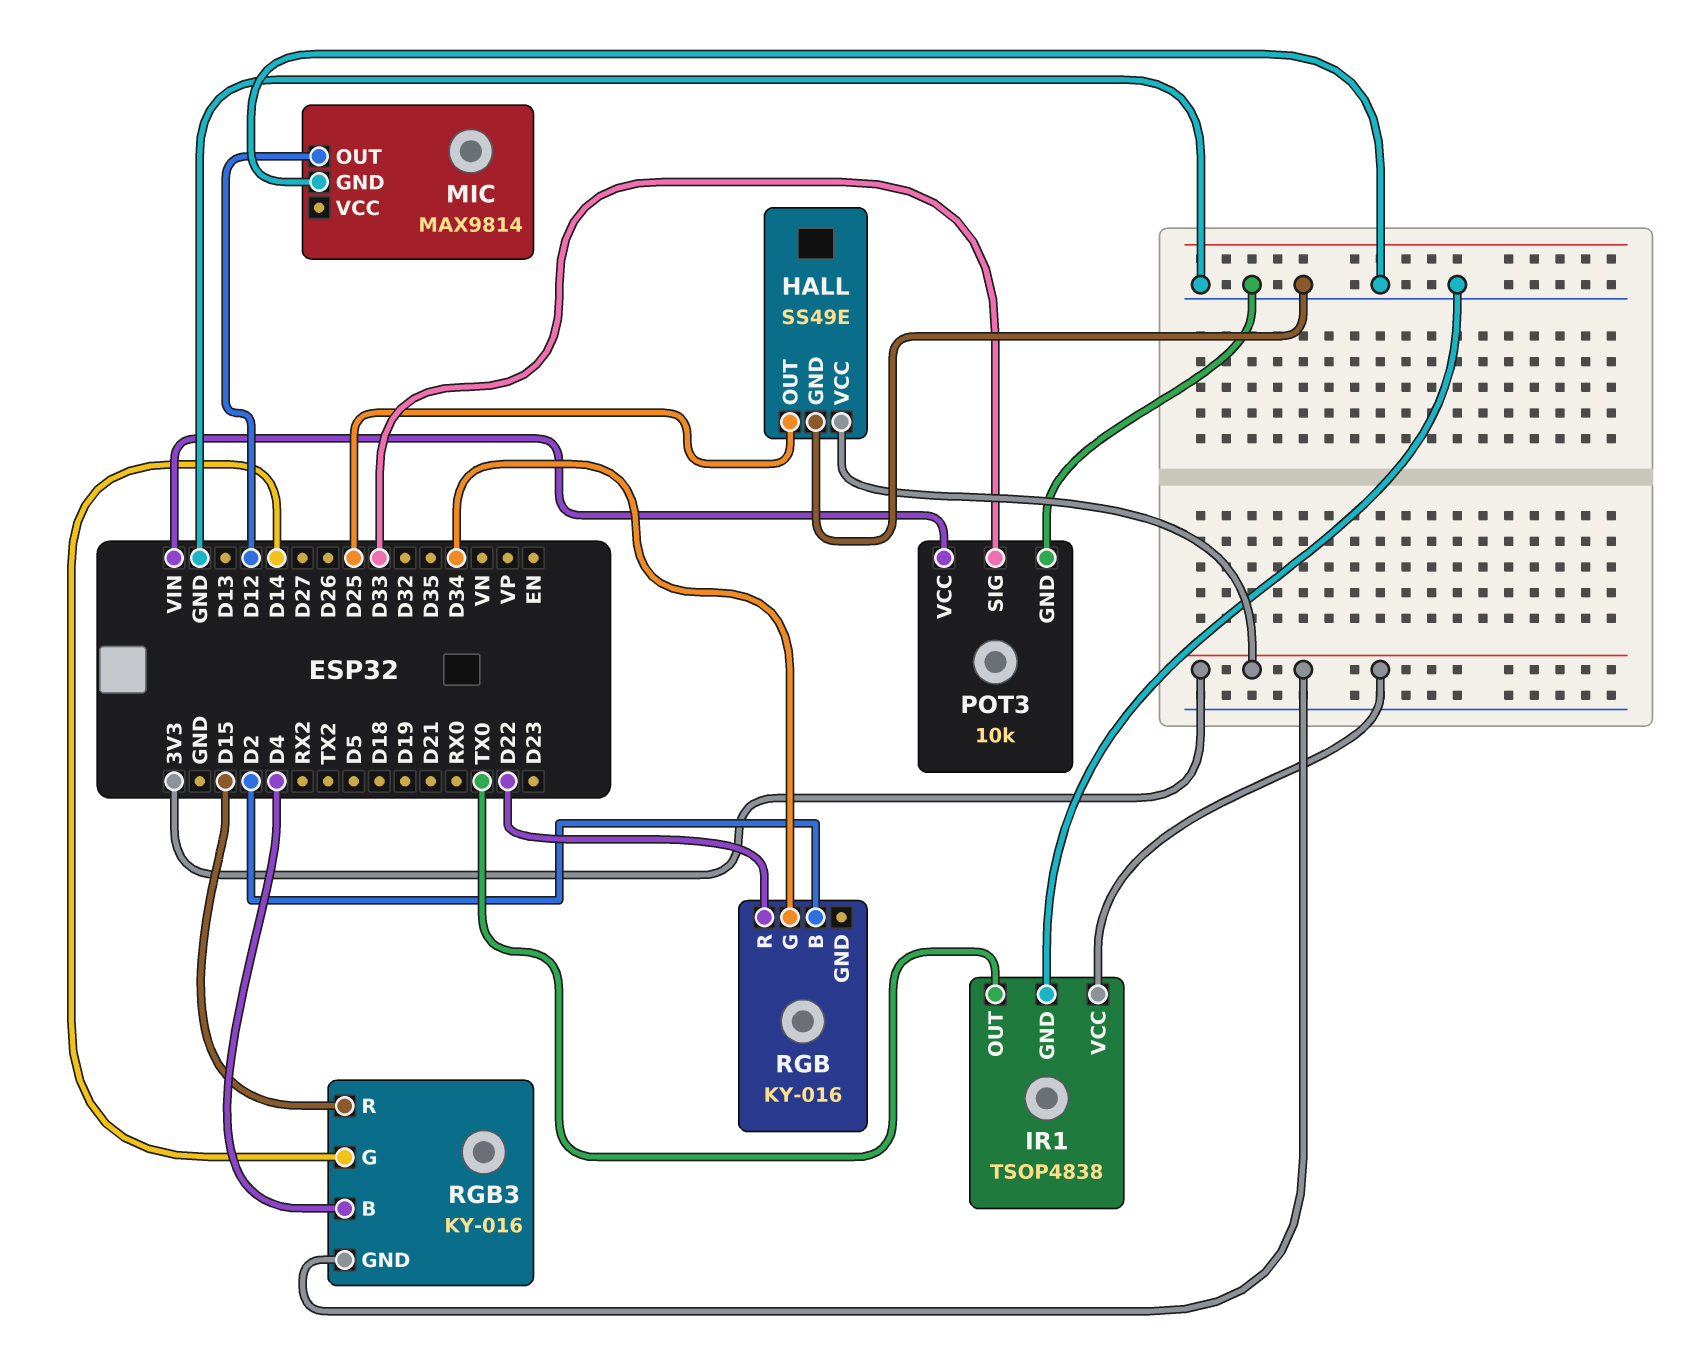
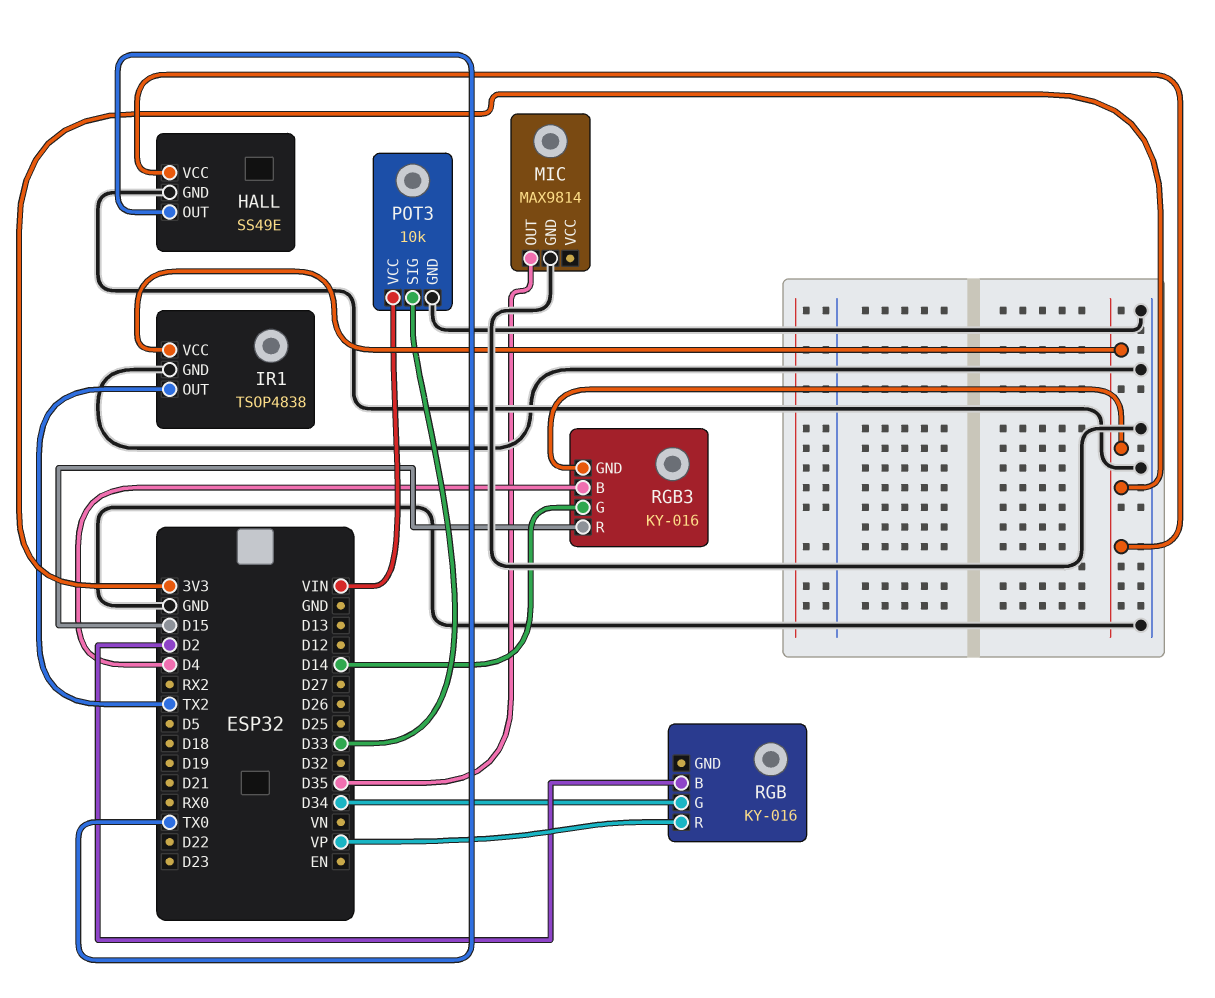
HALL pin OUT: D25 -> TX0
IR1 pin OUT: TX0 -> TX2
MIC pin OUT: D12 -> D35
RGB pin R: D22 -> VP

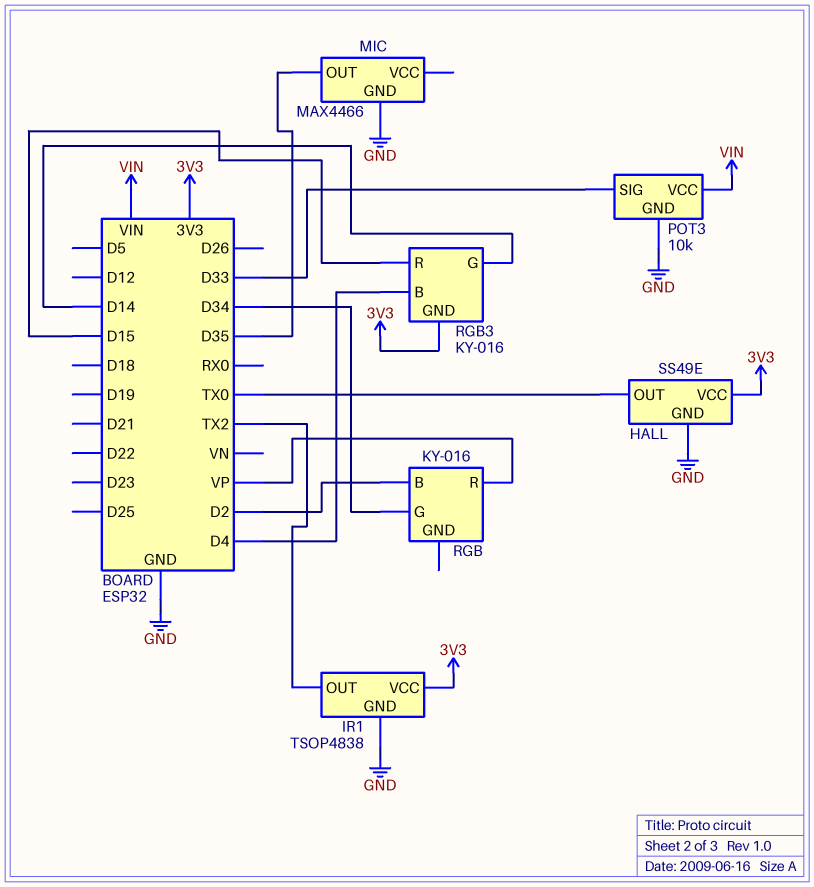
MIC: MAX9814 -> MAX4466

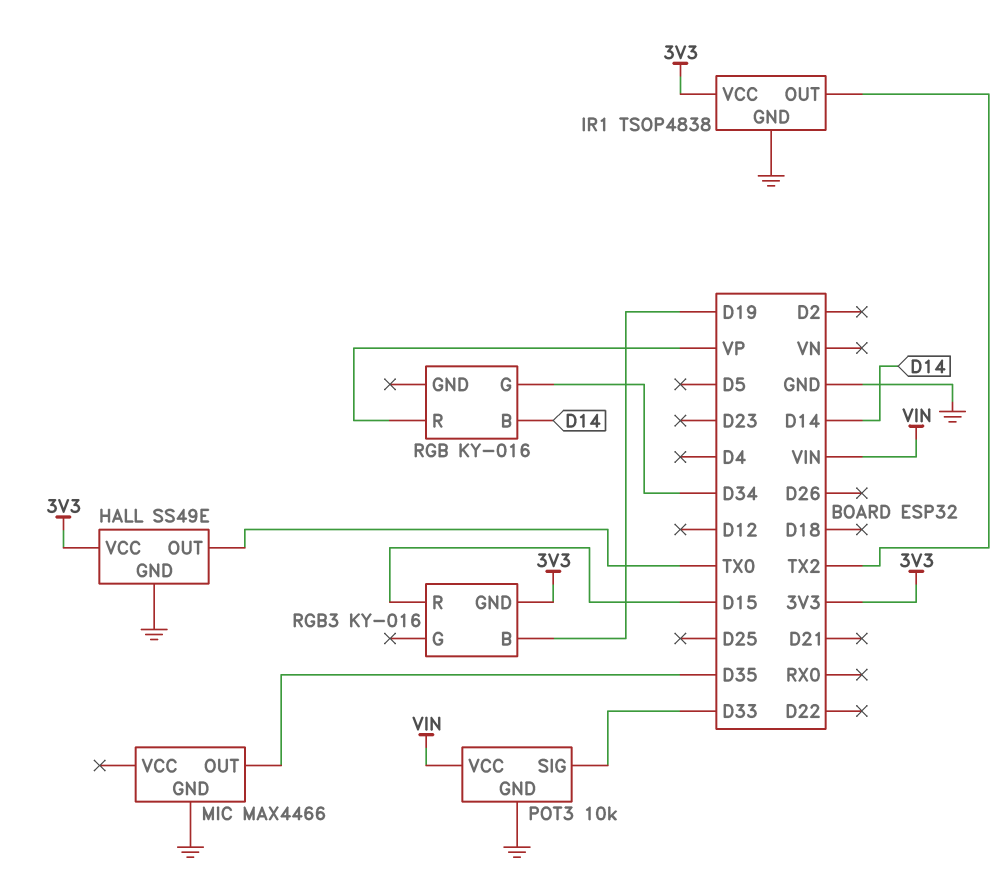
RGB pin B: D2 -> D14
RGB3 pin B: D4 -> D19
RGB3 pin G: D14 -> none

